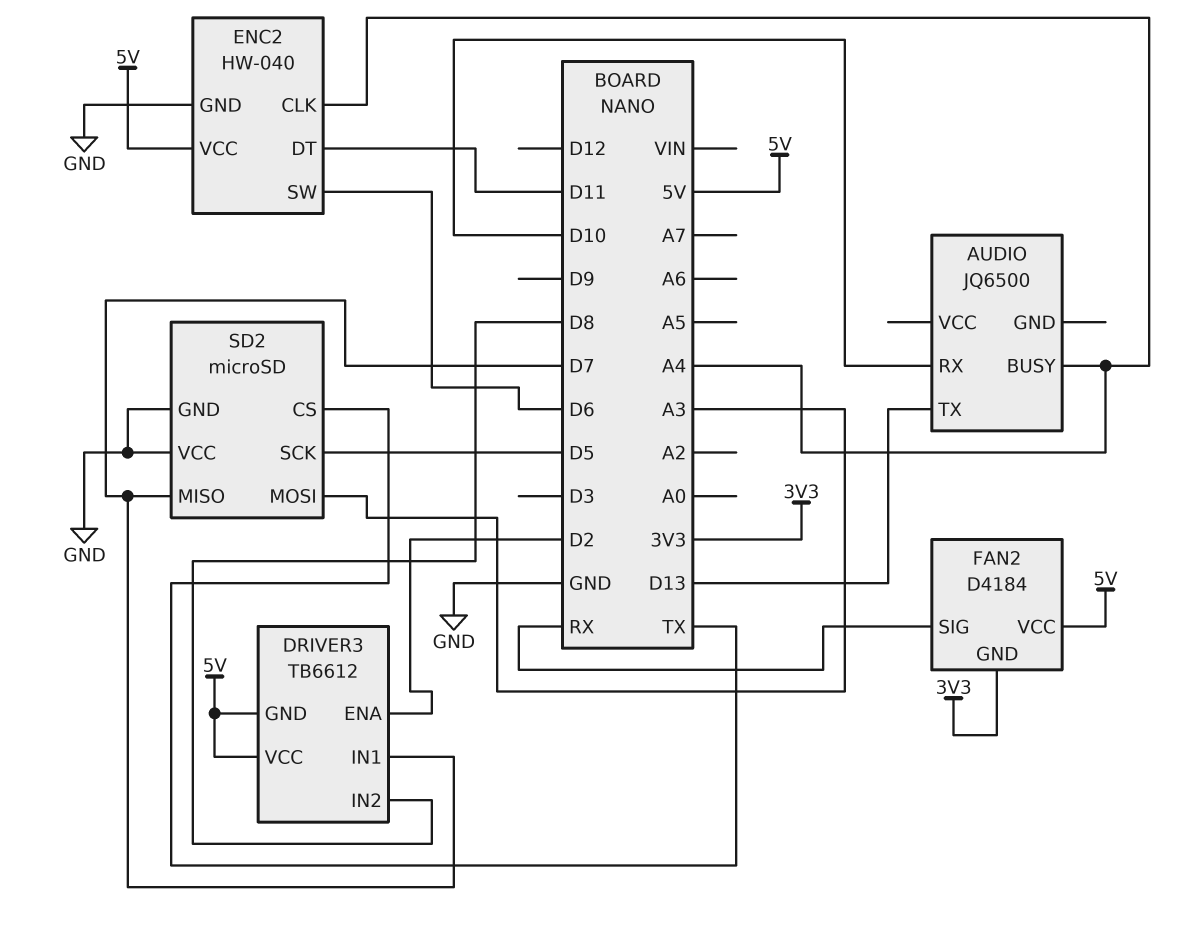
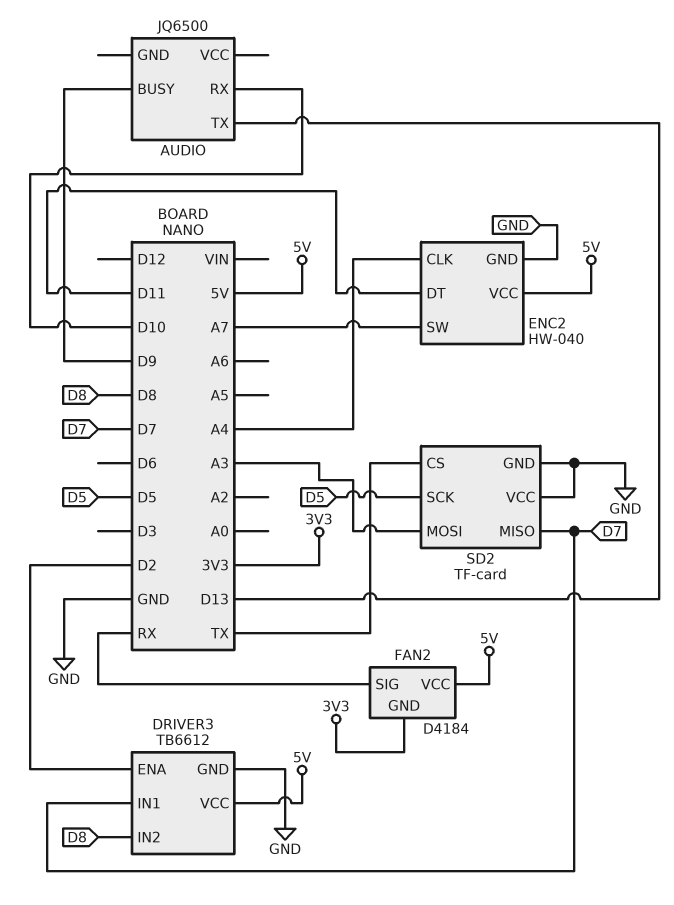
AUDIO pin BUSY: A4 -> D9
DRIVER3 pin GND: 5V -> GND
ENC2 pin SW: D6 -> A7
SD2: microSD -> TF-card

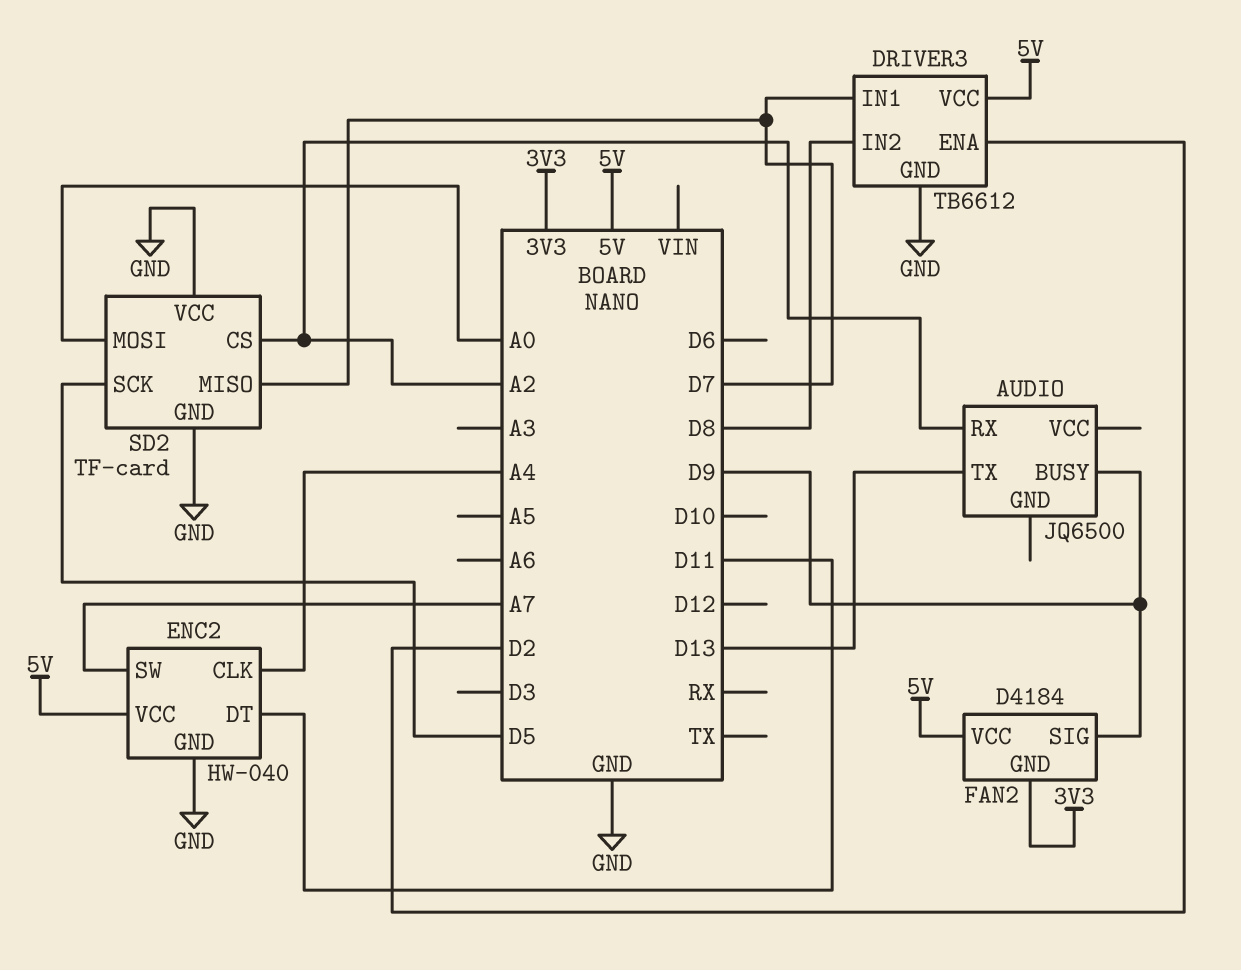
AUDIO pin RX: D10 -> A2
FAN2 pin SIG: RX -> D9
SD2 pin CS: TX -> A2
SD2 pin MOSI: A3 -> A0

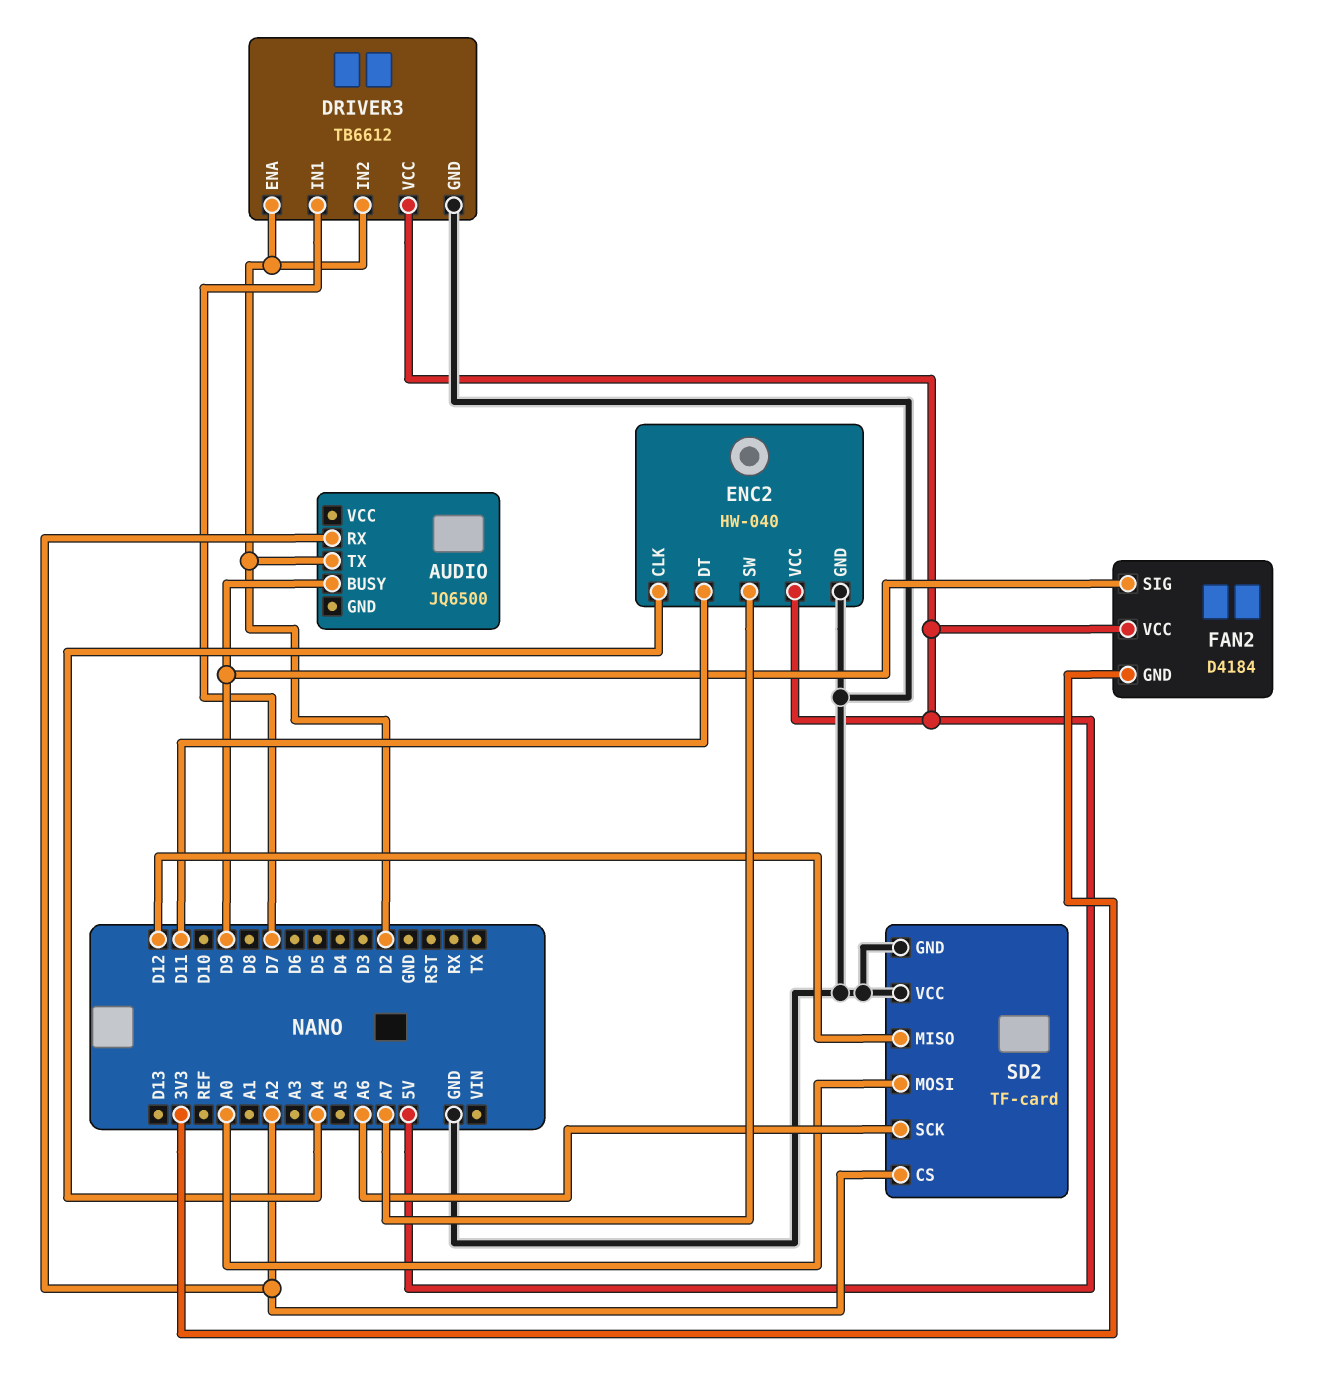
AUDIO pin TX: D13 -> D2
DRIVER3 pin IN2: D8 -> D2
SD2 pin MISO: D7 -> D12
SD2 pin SCK: D5 -> A6

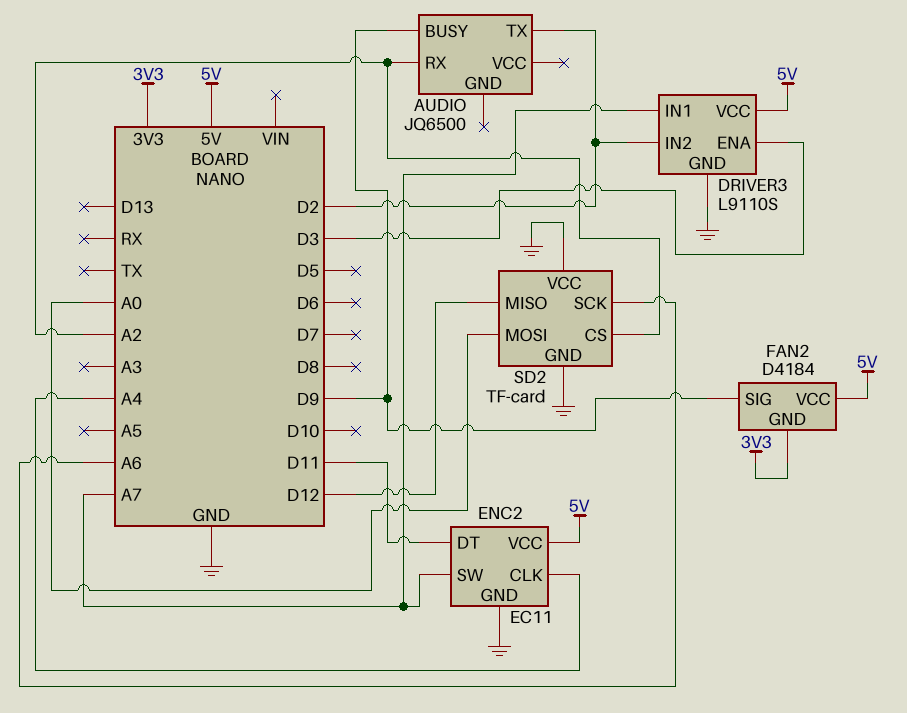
DRIVER3: TB6612 -> L9110S
DRIVER3 pin ENA: D2 -> D3
DRIVER3 pin IN1: D7 -> A7
ENC2: HW-040 -> EC11

